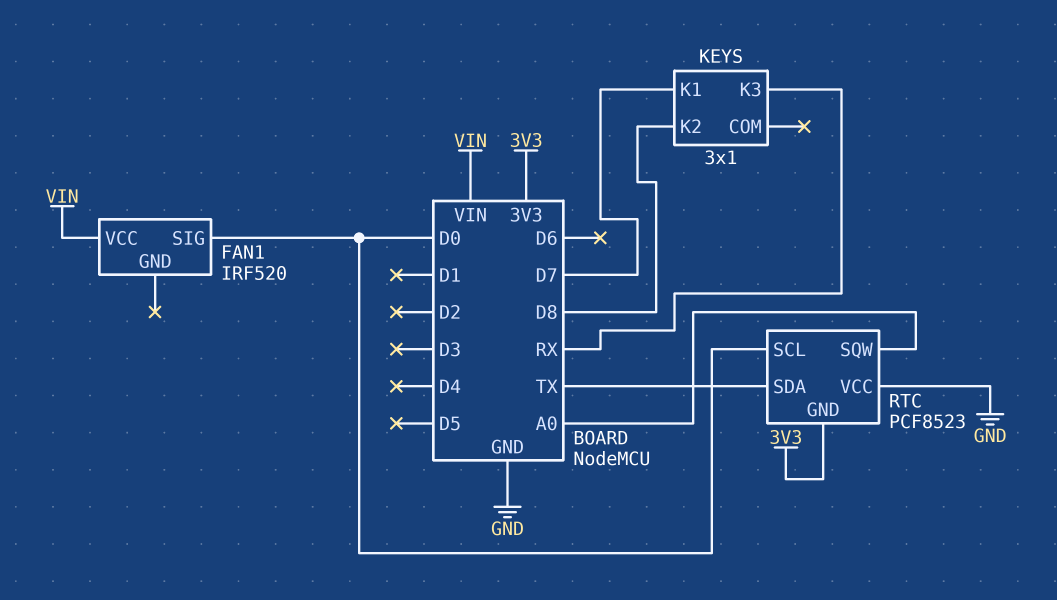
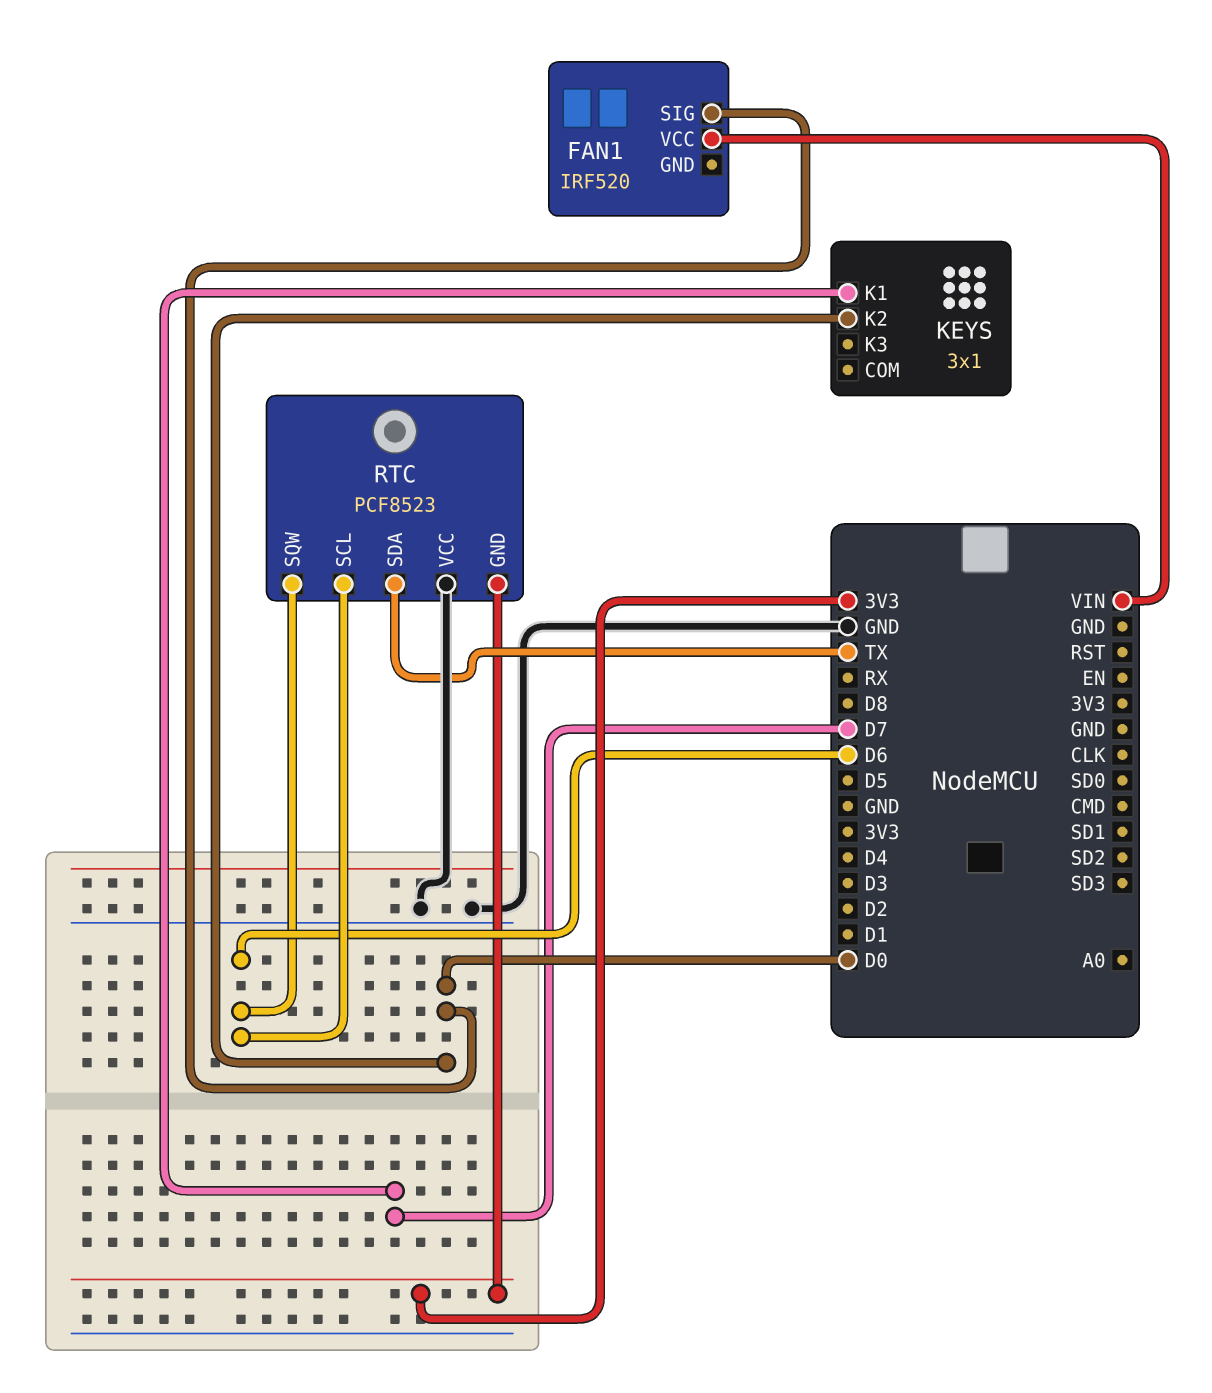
KEYS pin K2: D8 -> D0
KEYS pin K3: RX -> none
RTC pin SCL: D0 -> D6
RTC pin SQW: A0 -> D6

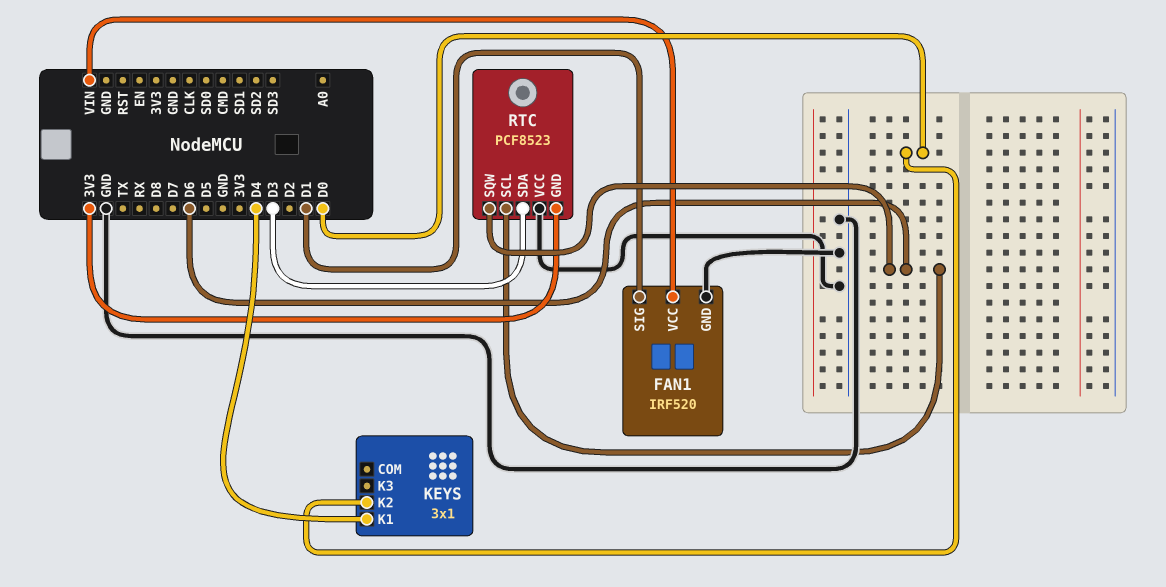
FAN1 pin GND: none -> GND
FAN1 pin SIG: D0 -> D1
KEYS pin K1: D7 -> D4
RTC pin SDA: TX -> D3

